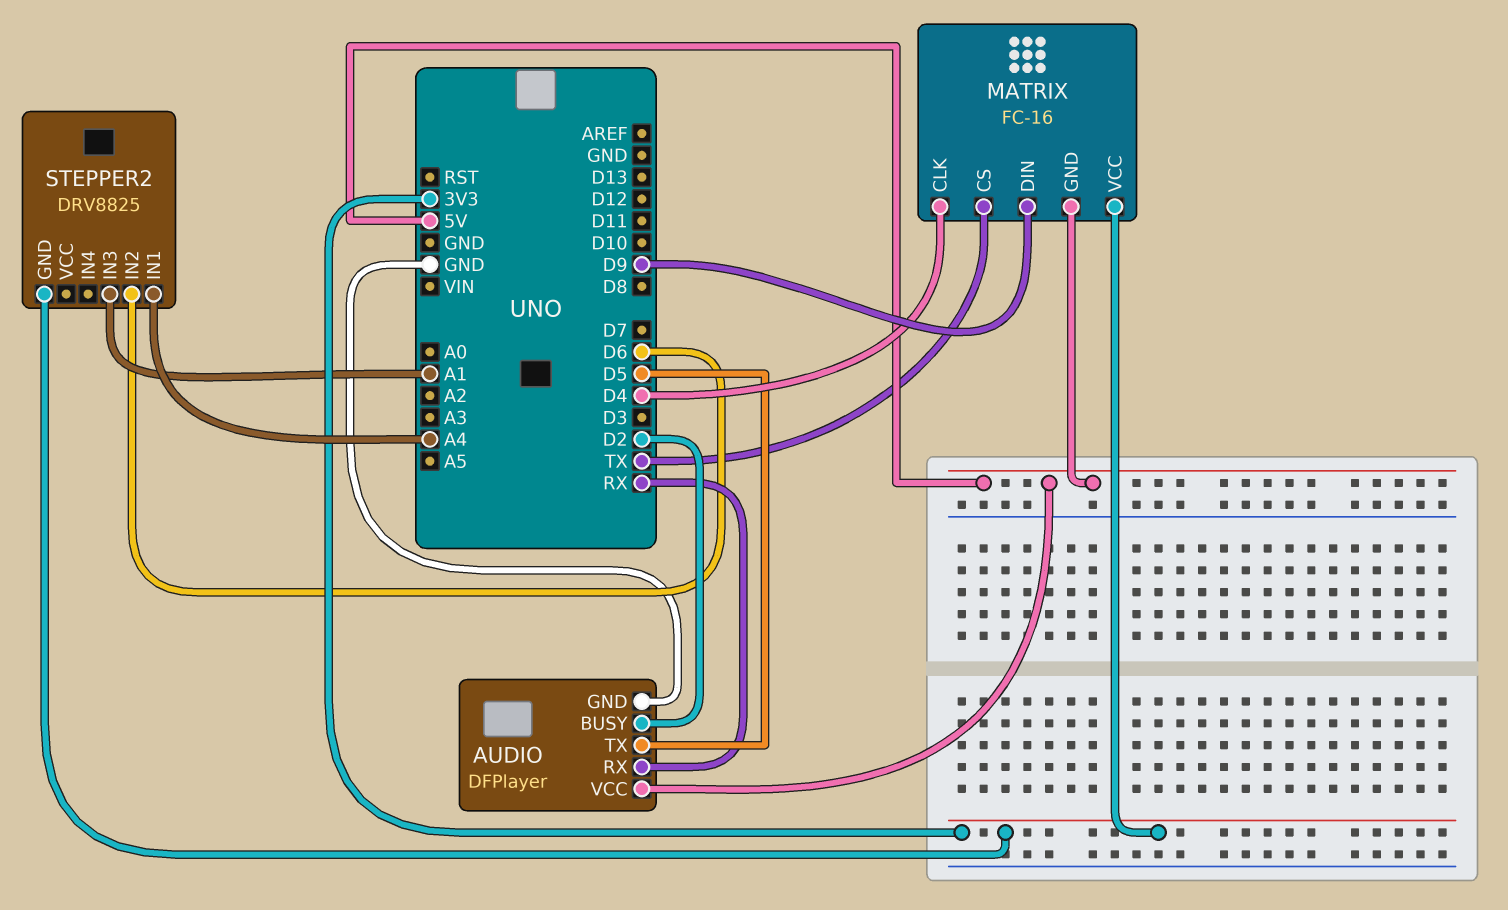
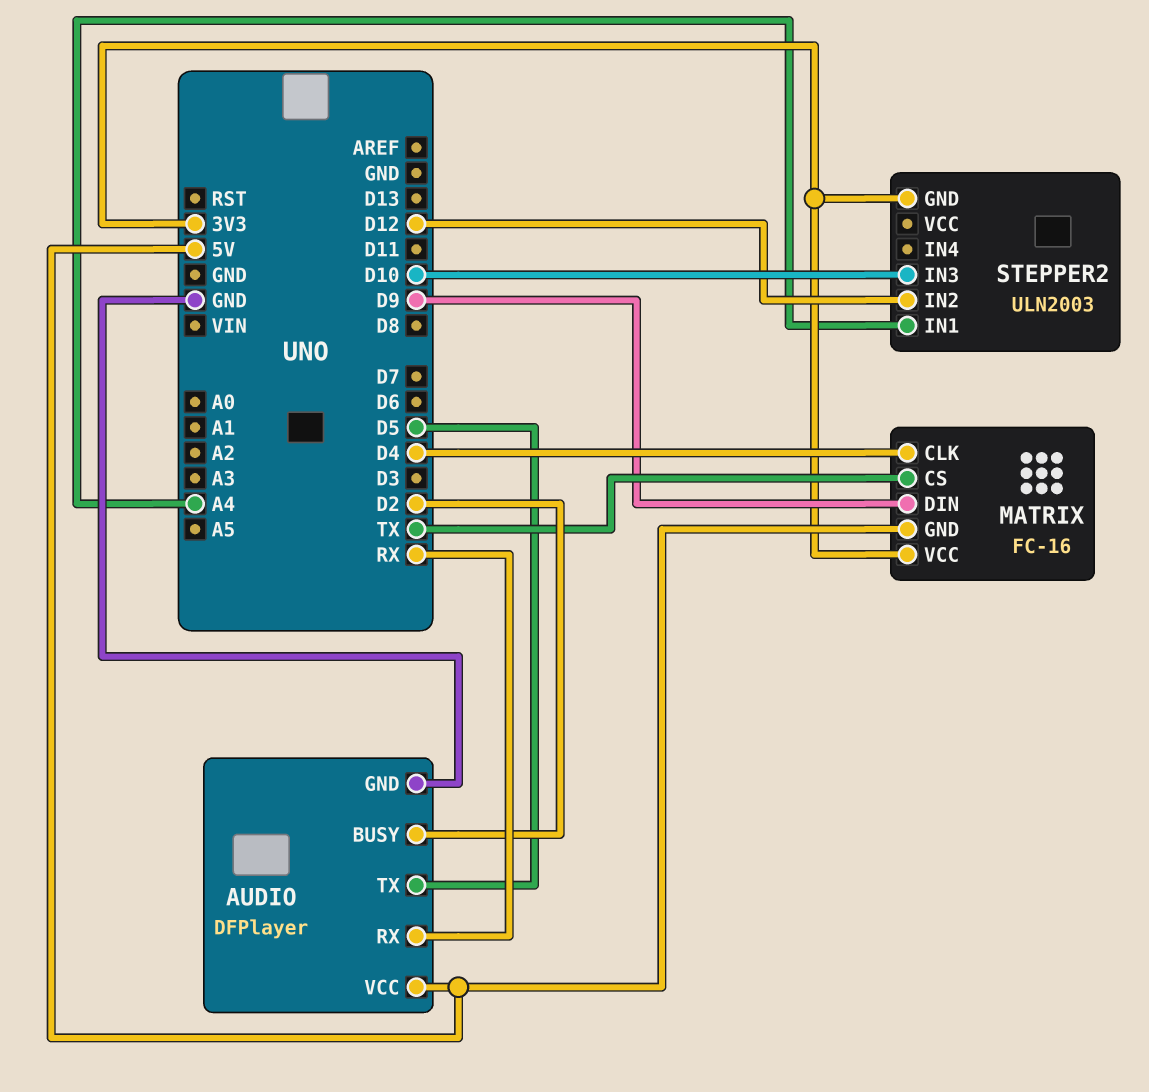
STEPPER2: DRV8825 -> ULN2003
STEPPER2 pin IN2: D6 -> D12
STEPPER2 pin IN3: A1 -> D10

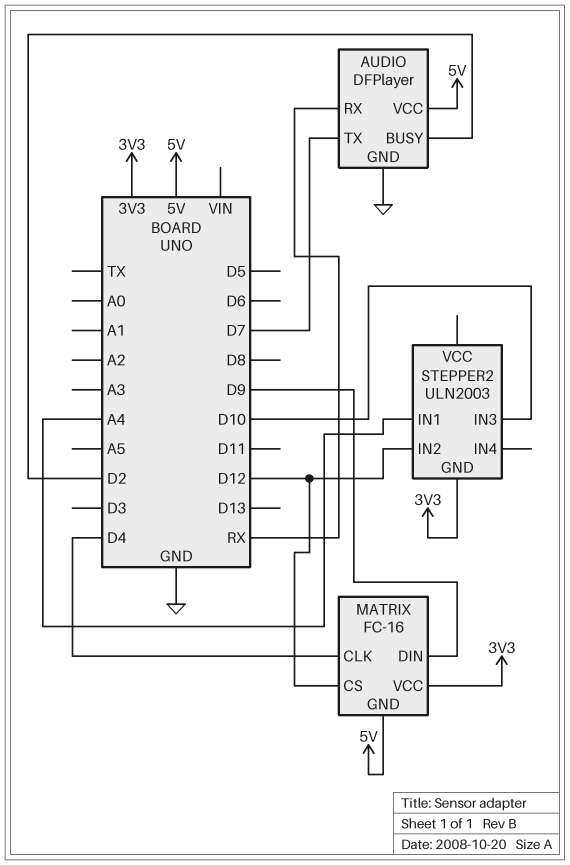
AUDIO pin TX: D5 -> D7
MATRIX pin CS: TX -> D12

